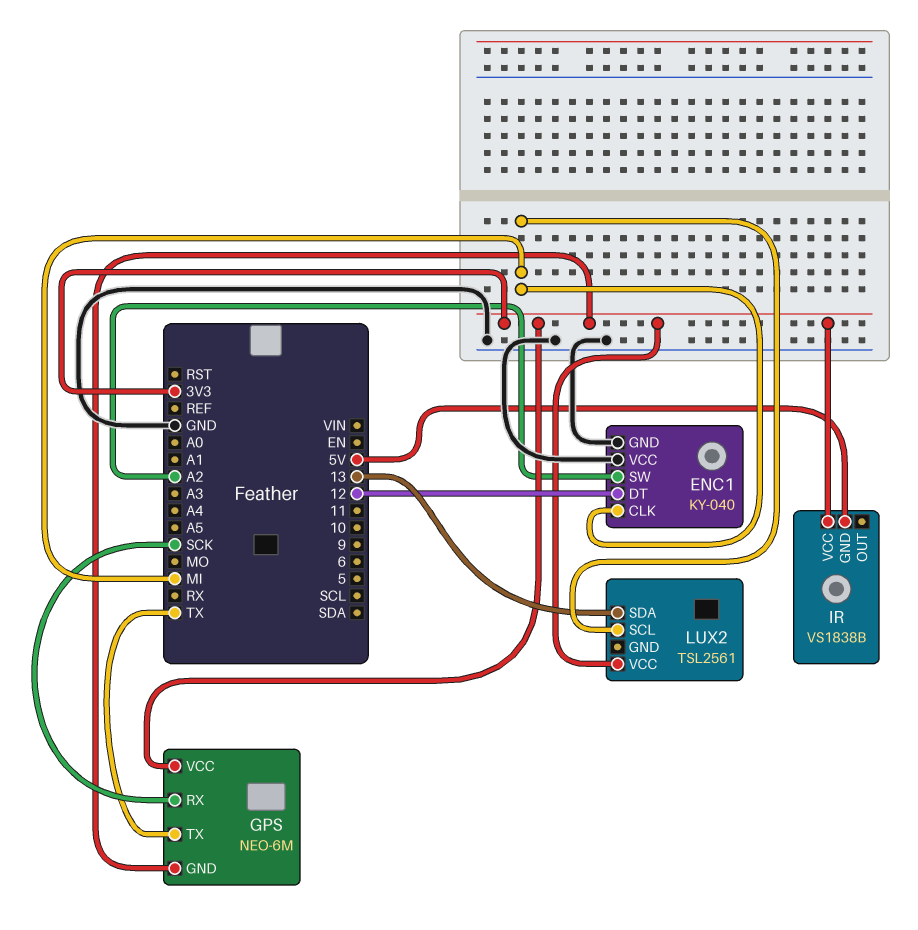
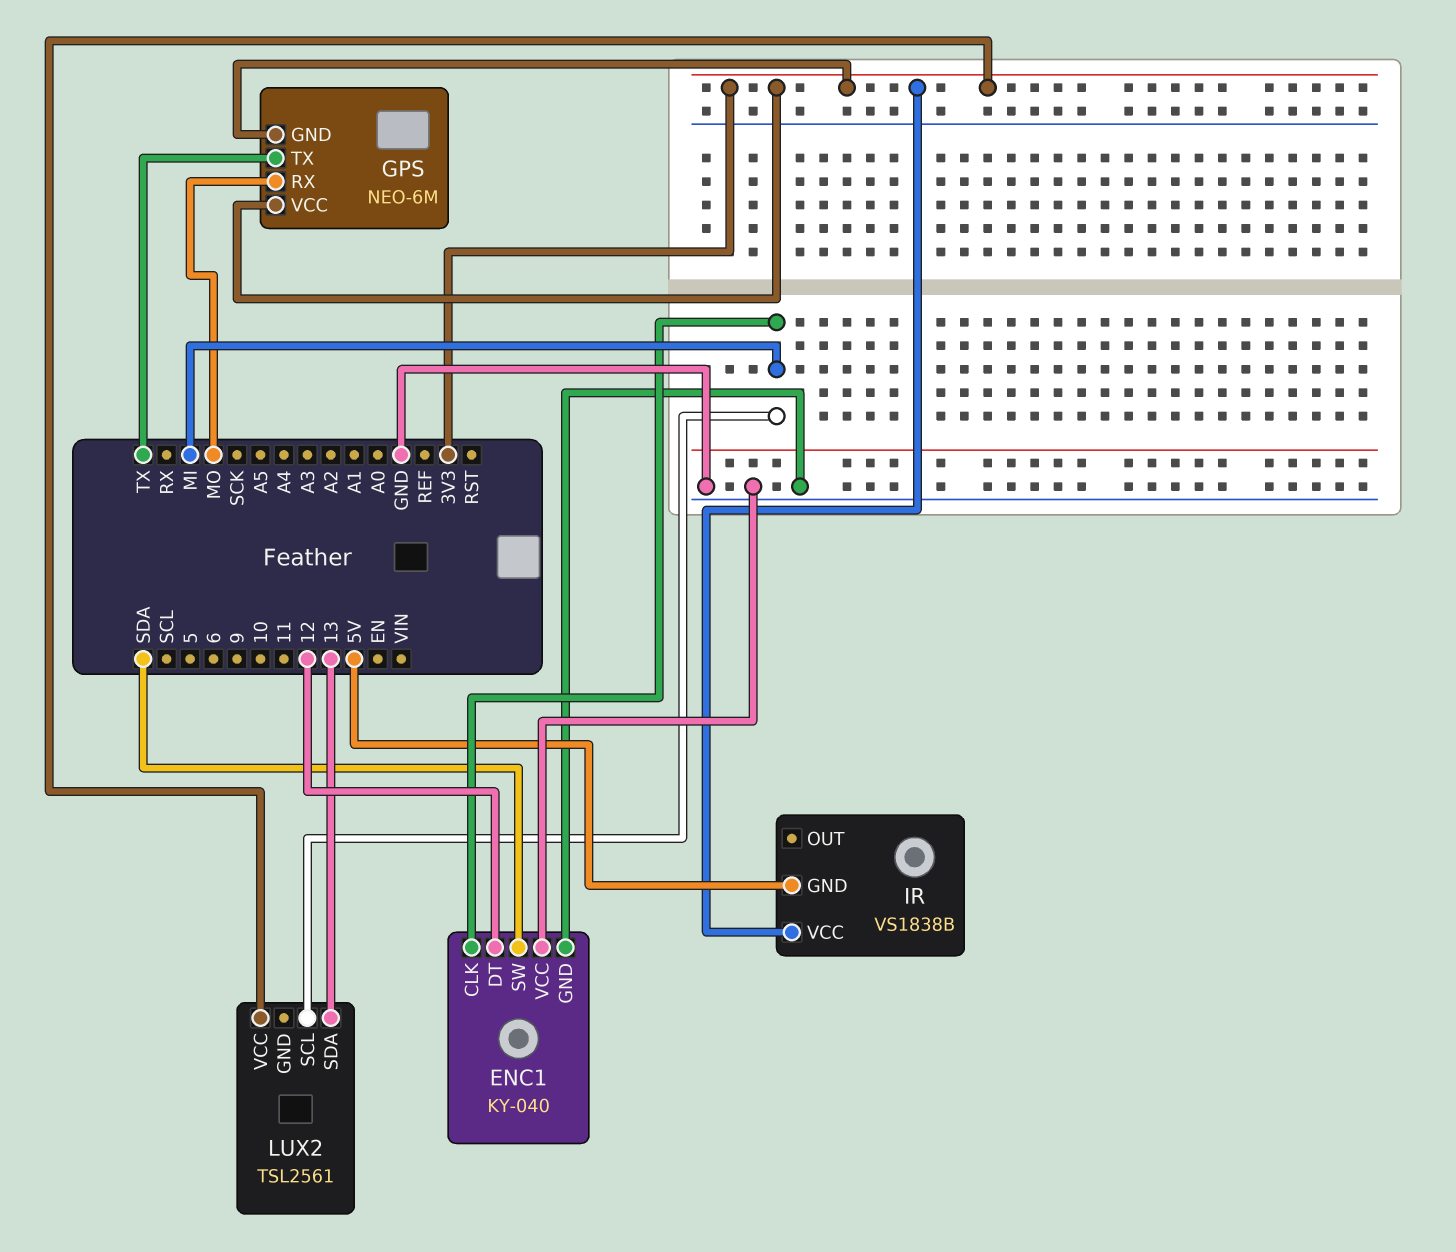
ENC1 pin SW: A2 -> SDA
GPS pin RX: SCK -> MO

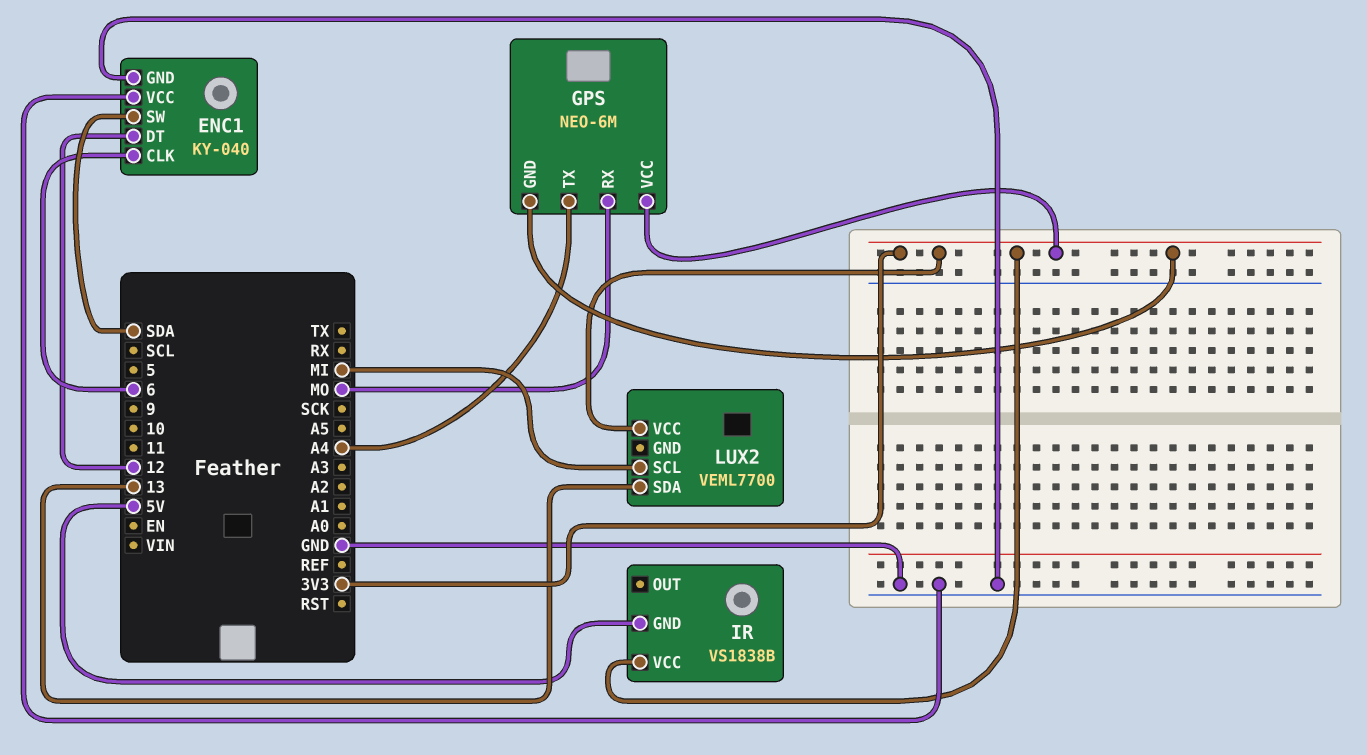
ENC1 pin CLK: MI -> 6
GPS pin TX: TX -> A4
LUX2: TSL2561 -> VEML7700

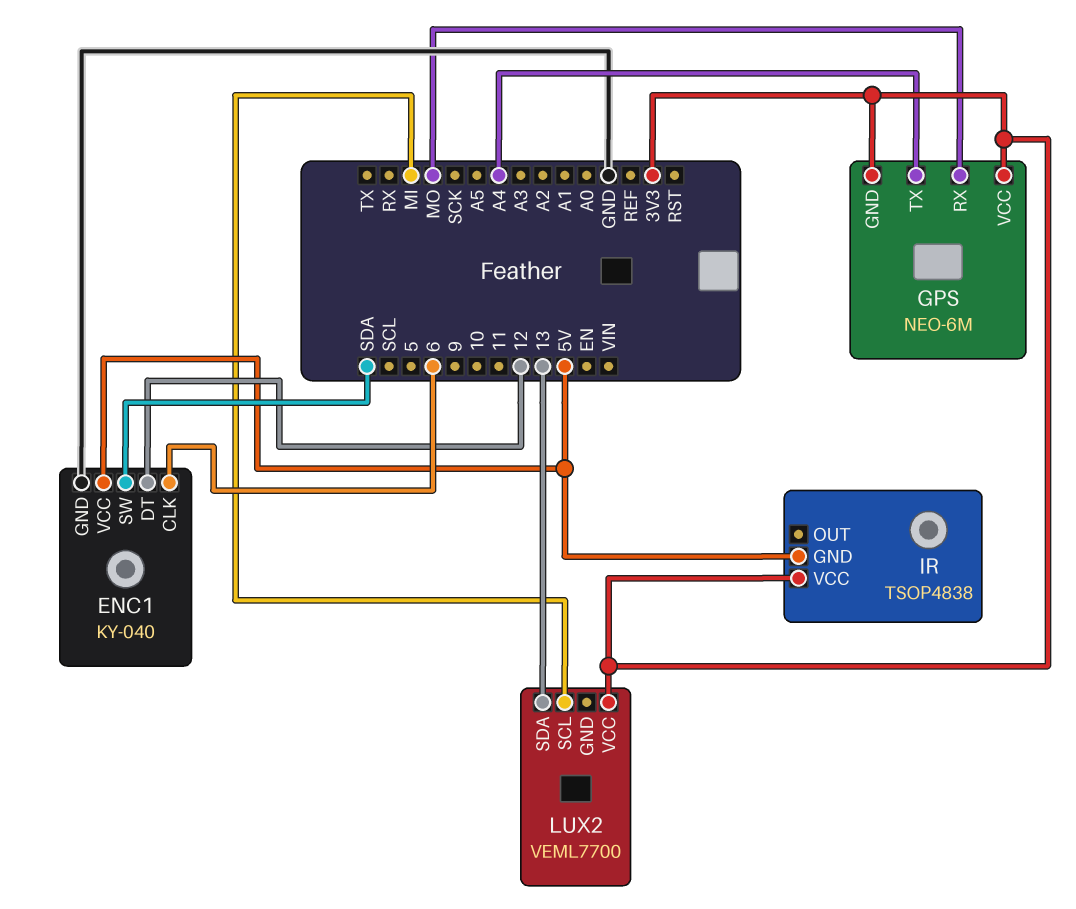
ENC1 pin VCC: GND -> 5V
IR: VS1838B -> TSOP4838

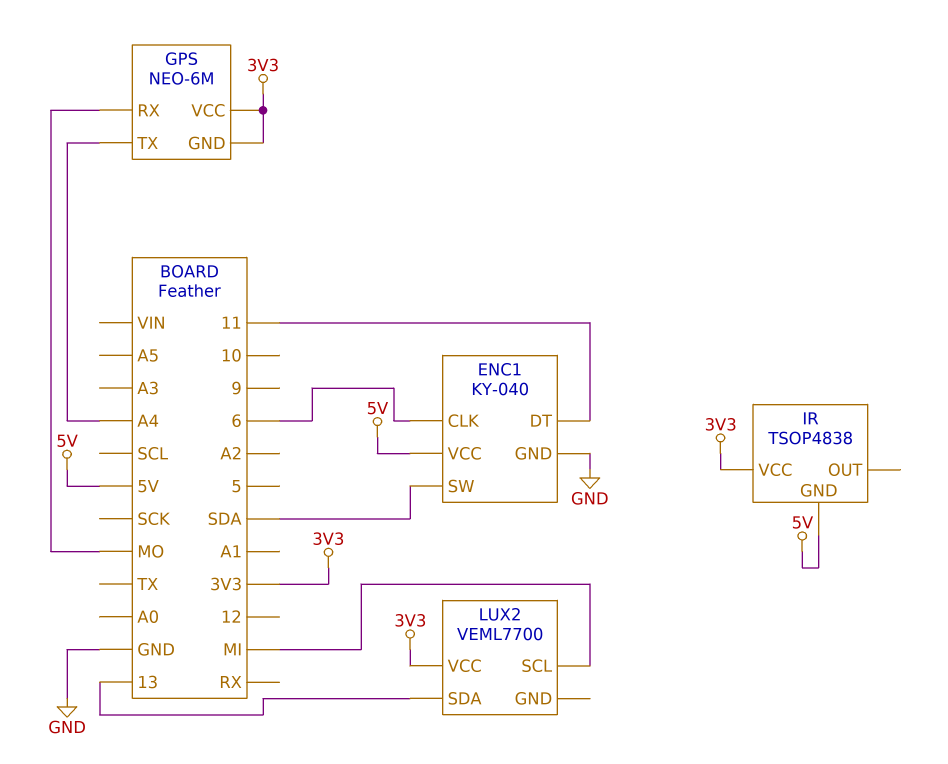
ENC1 pin DT: 12 -> 11

